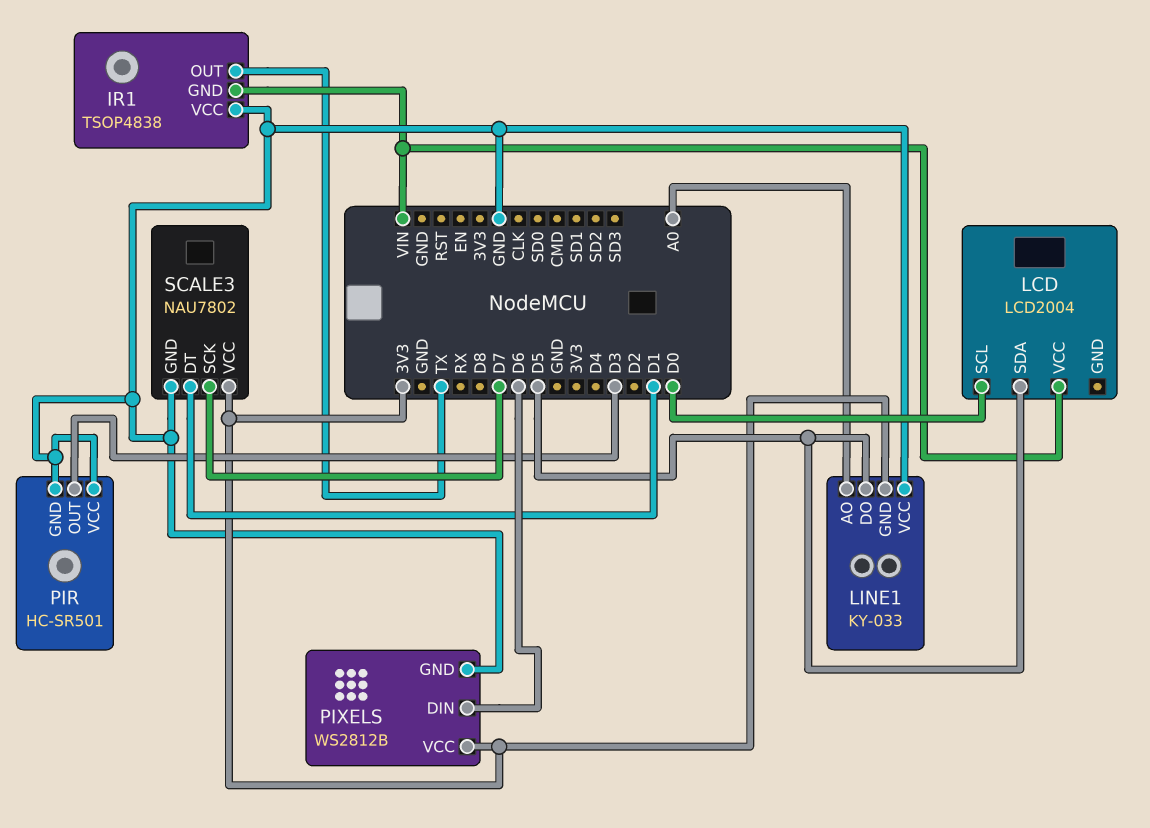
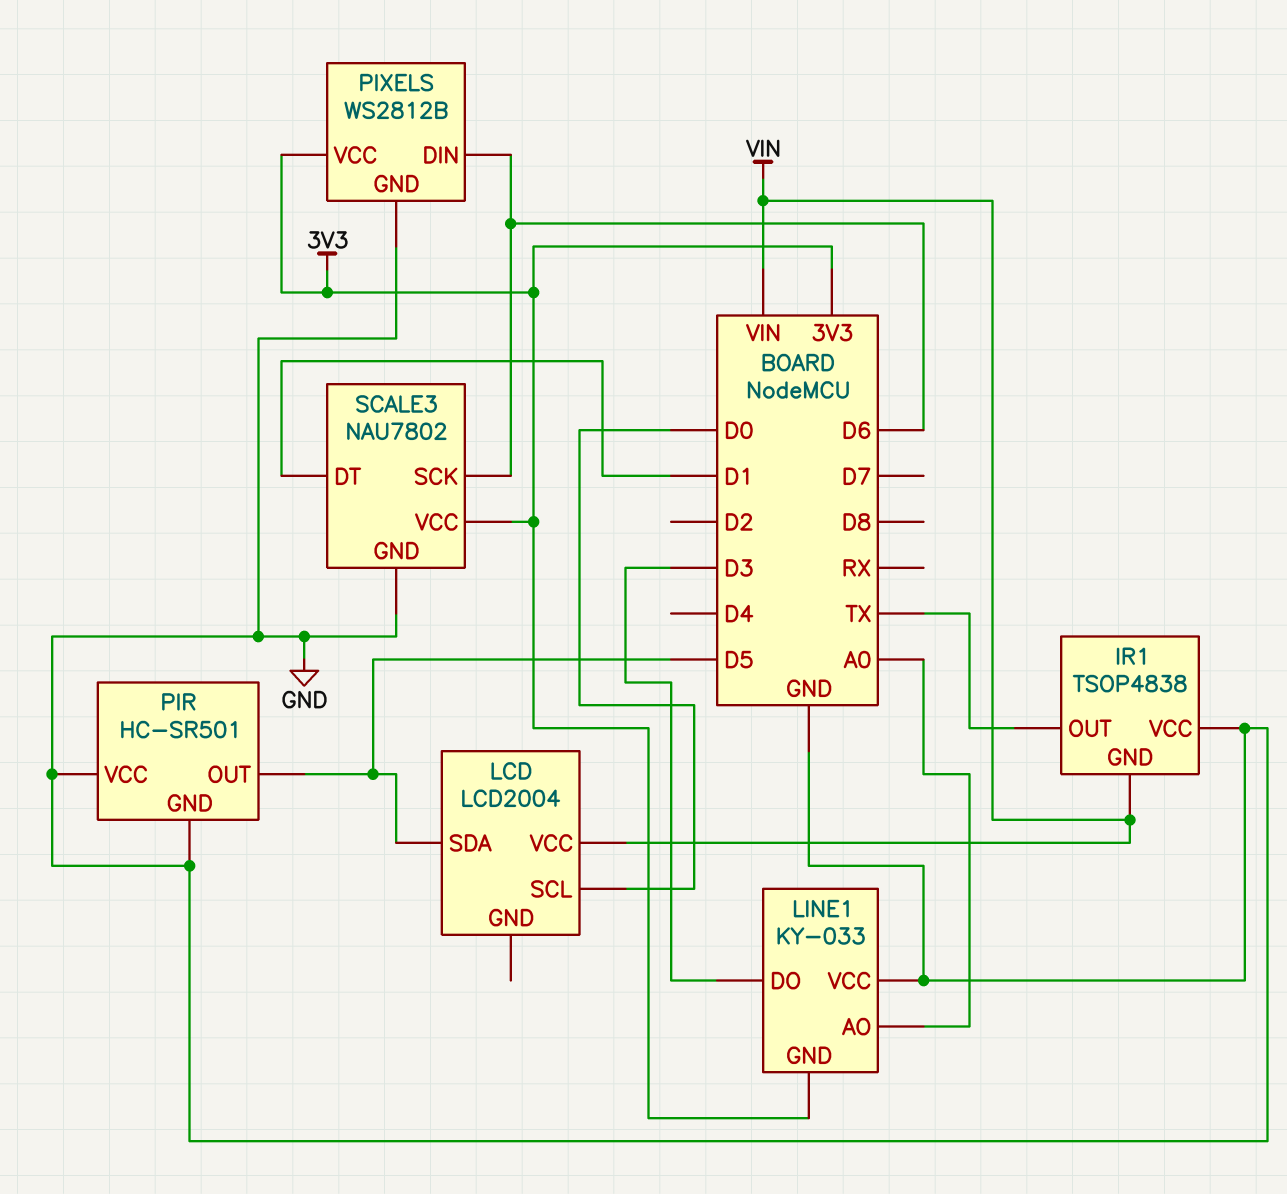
LINE1 pin DO: D5 -> D3
PIR pin OUT: D3 -> D5
SCALE3 pin SCK: D7 -> D6

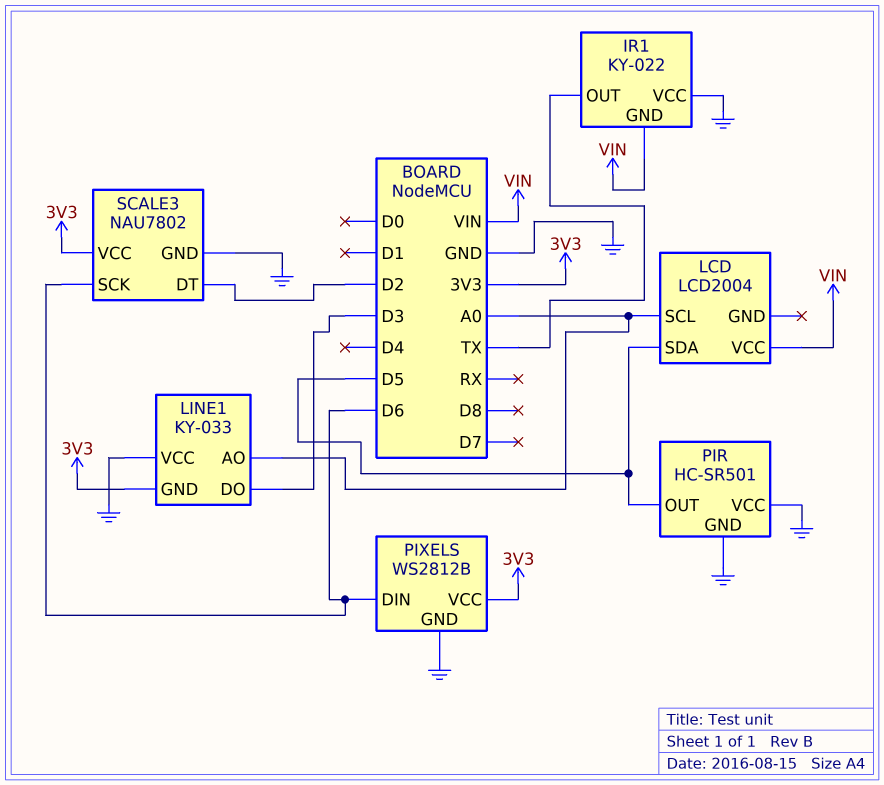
IR1: TSOP4838 -> KY-022
LCD pin SCL: D0 -> A0
SCALE3 pin DT: D1 -> D2

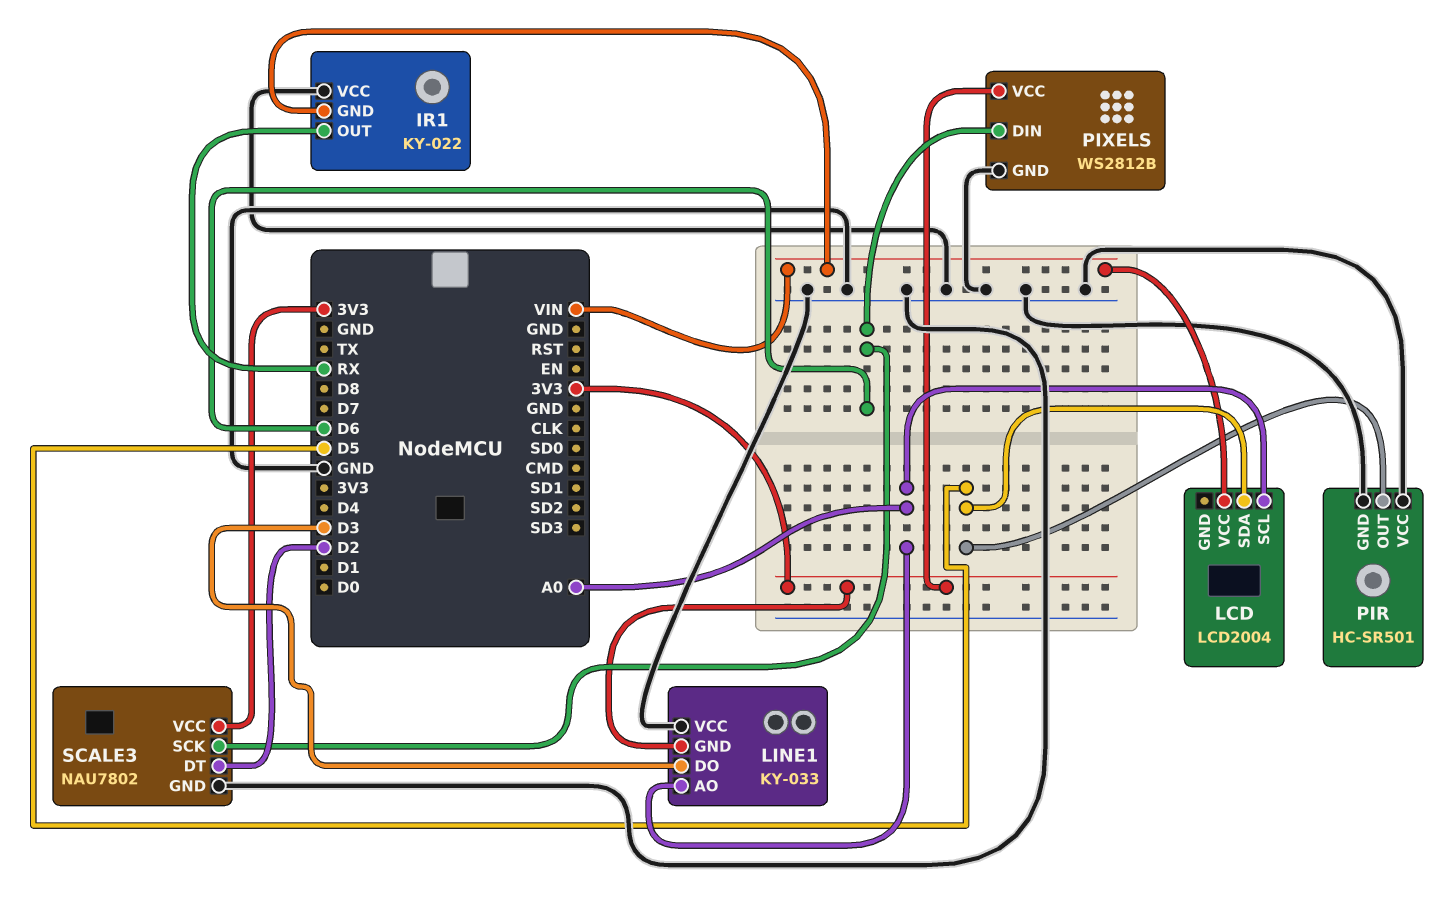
IR1 pin OUT: TX -> RX

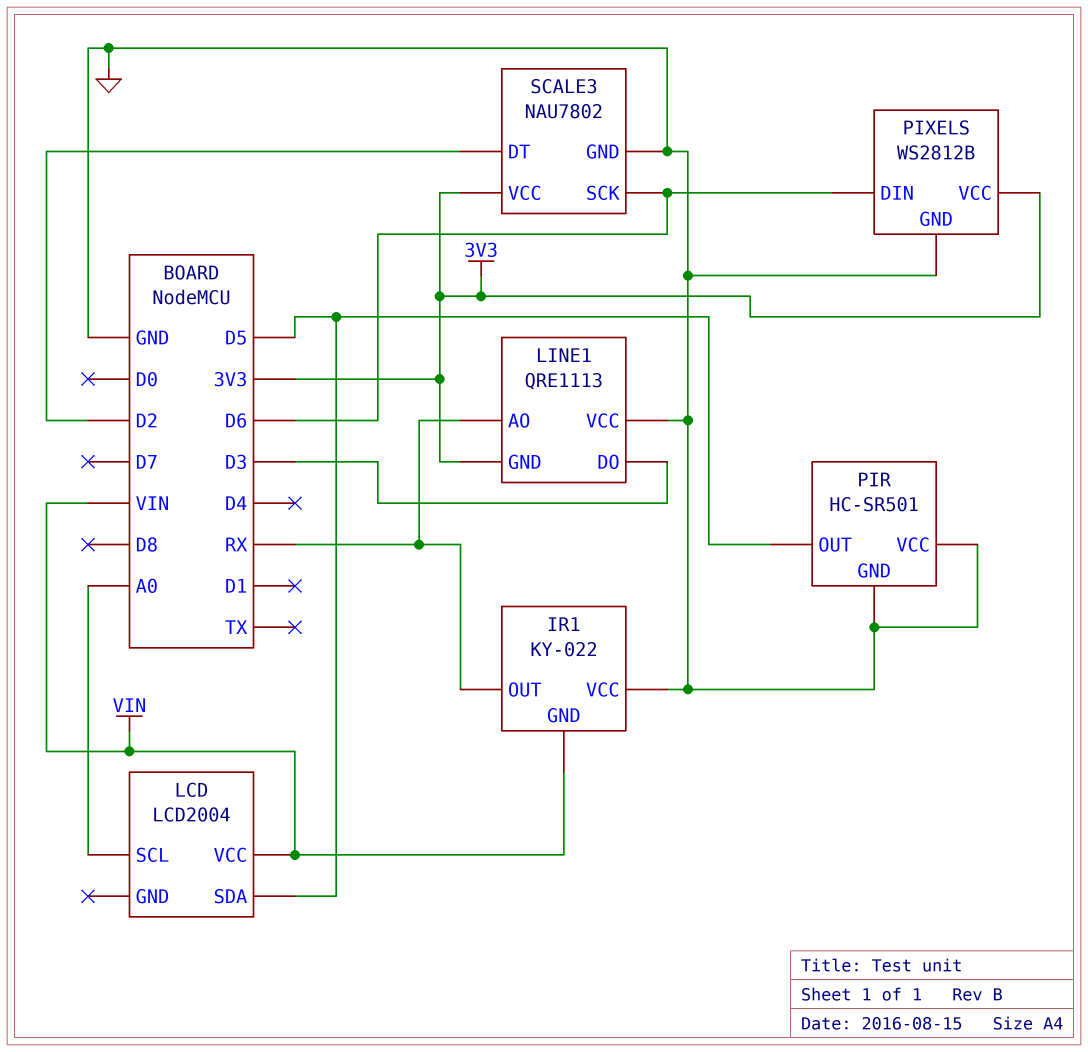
LINE1: KY-033 -> QRE1113
LINE1 pin AO: A0 -> RX

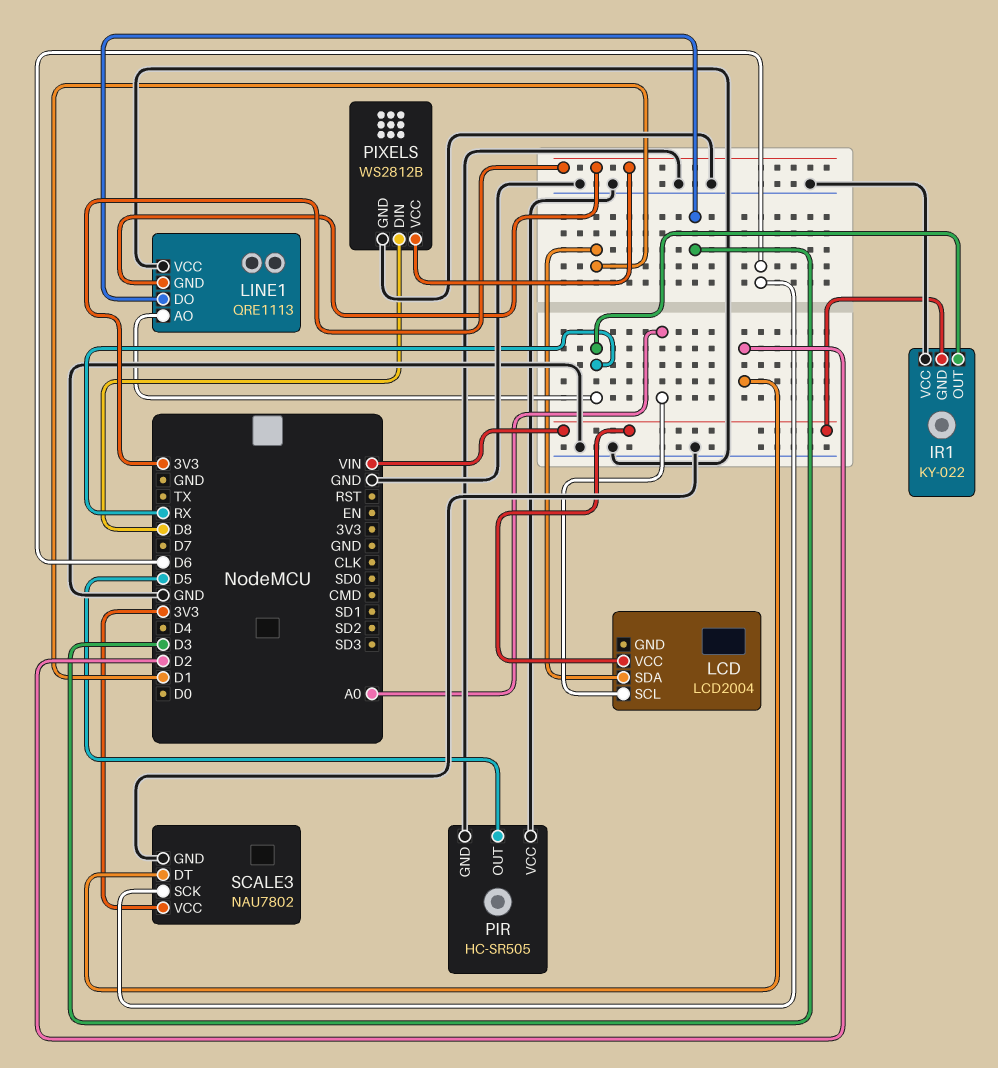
LCD pin SDA: D5 -> D1
PIR: HC-SR501 -> HC-SR505
PIXELS pin DIN: D6 -> D8

